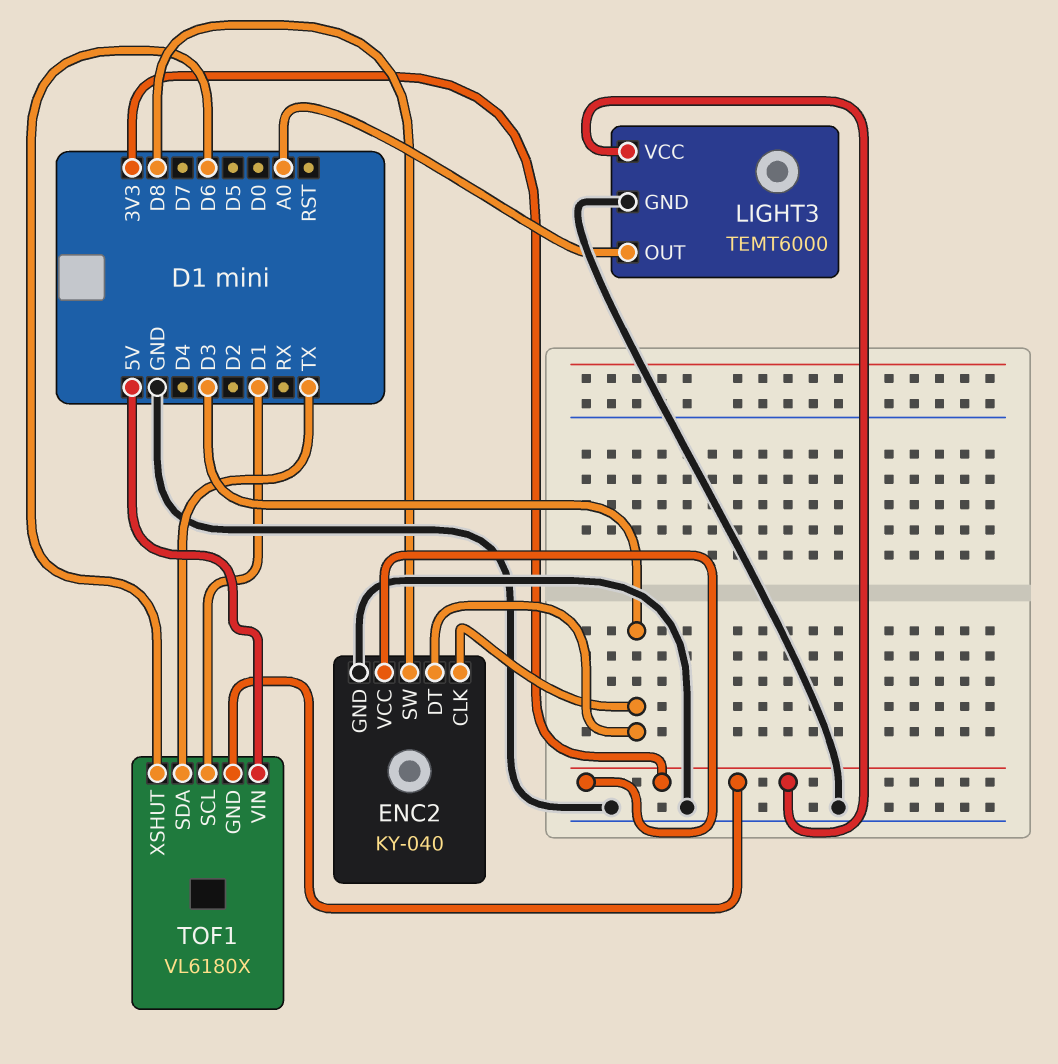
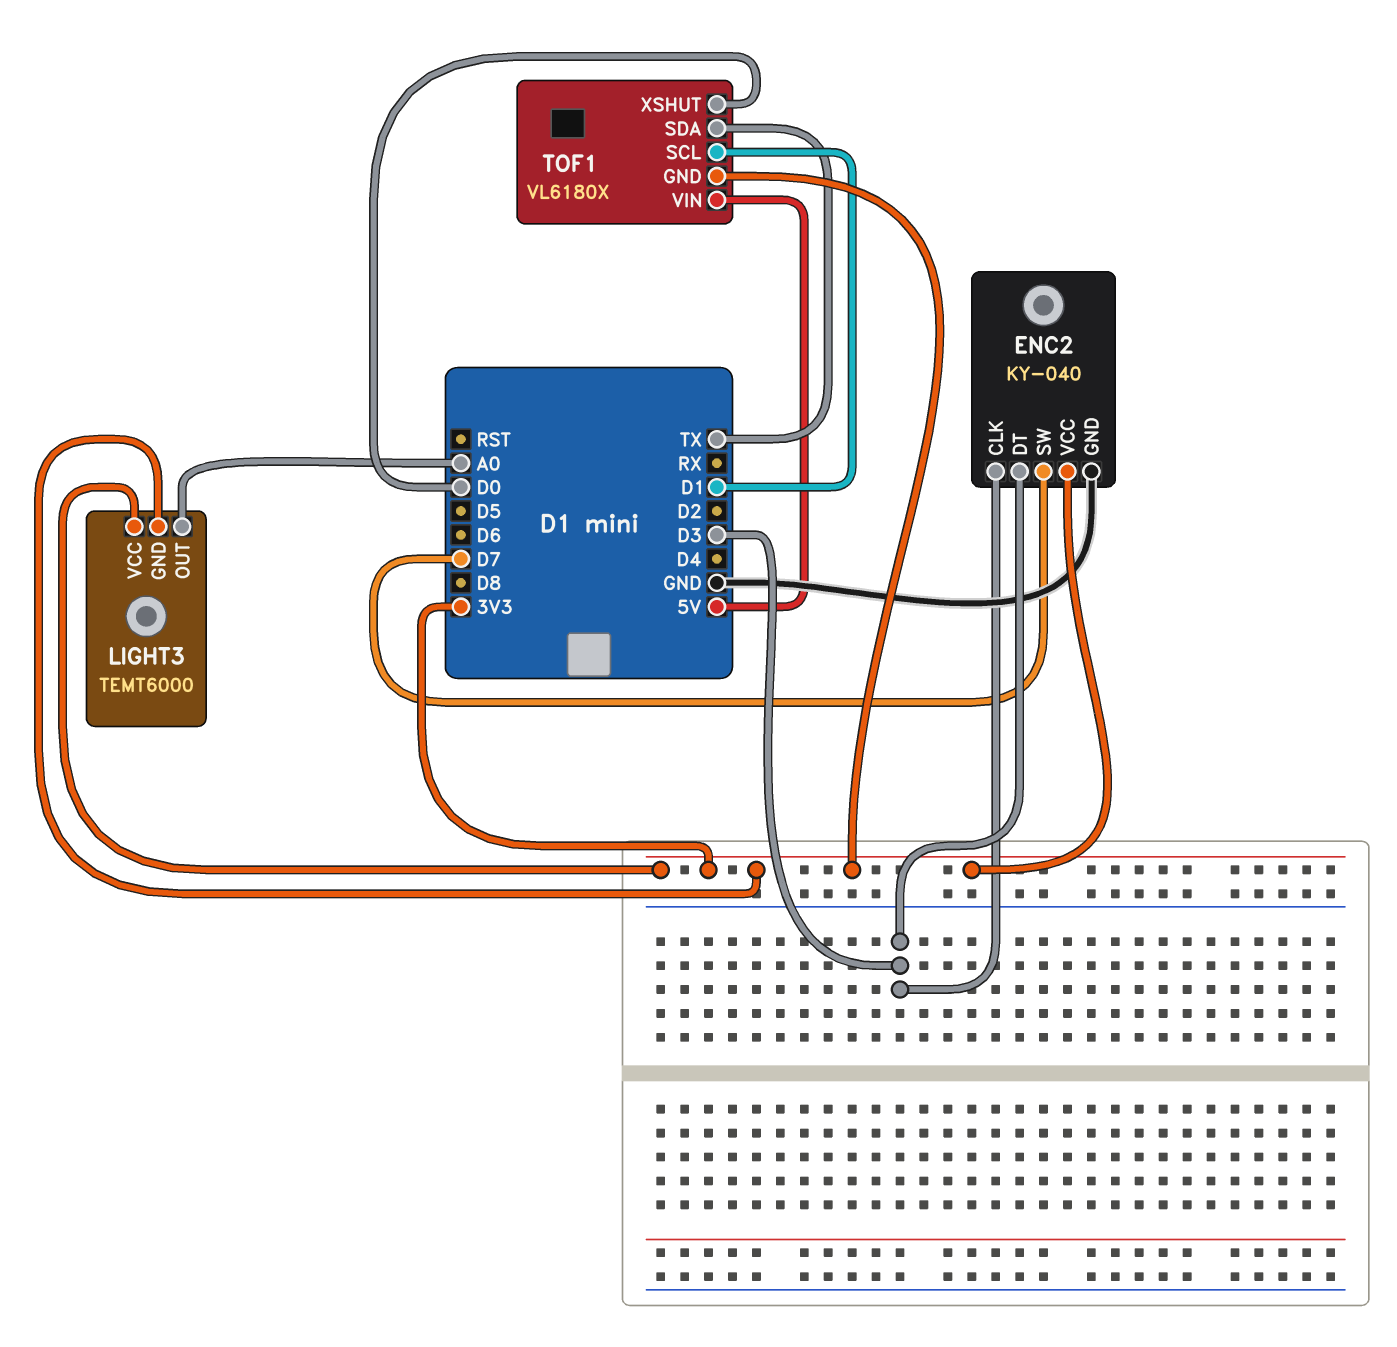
ENC2 pin SW: D8 -> D7
LIGHT3 pin GND: GND -> 3V3
TOF1 pin XSHUT: D6 -> D0

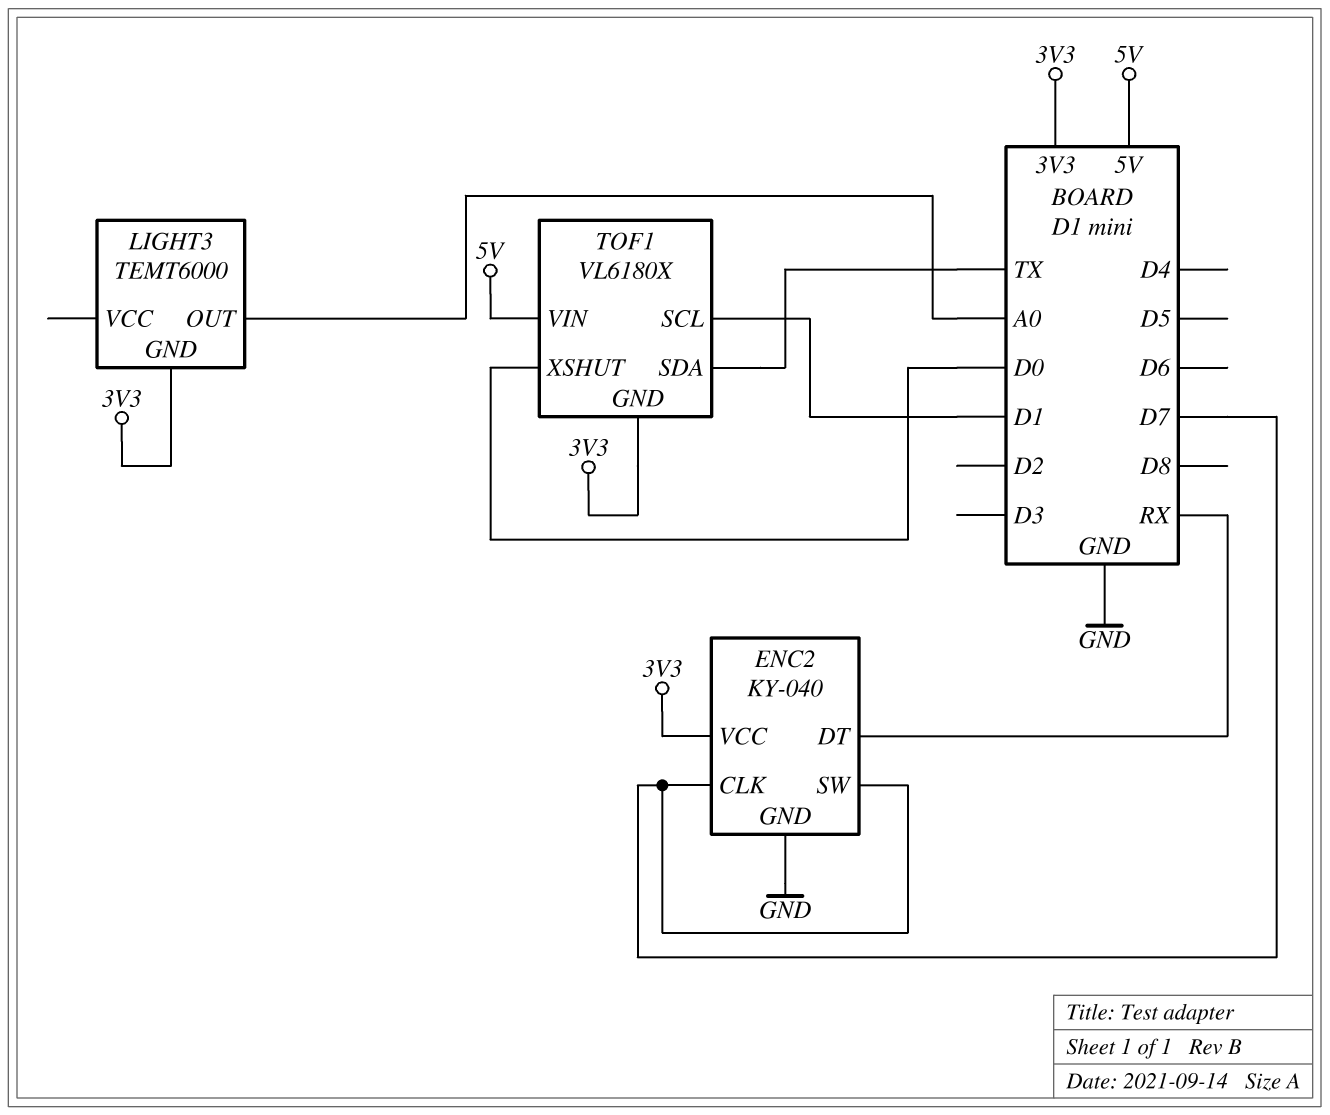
ENC2 pin CLK: D3 -> D7
ENC2 pin DT: D3 -> RX
LIGHT3 pin VCC: 3V3 -> none

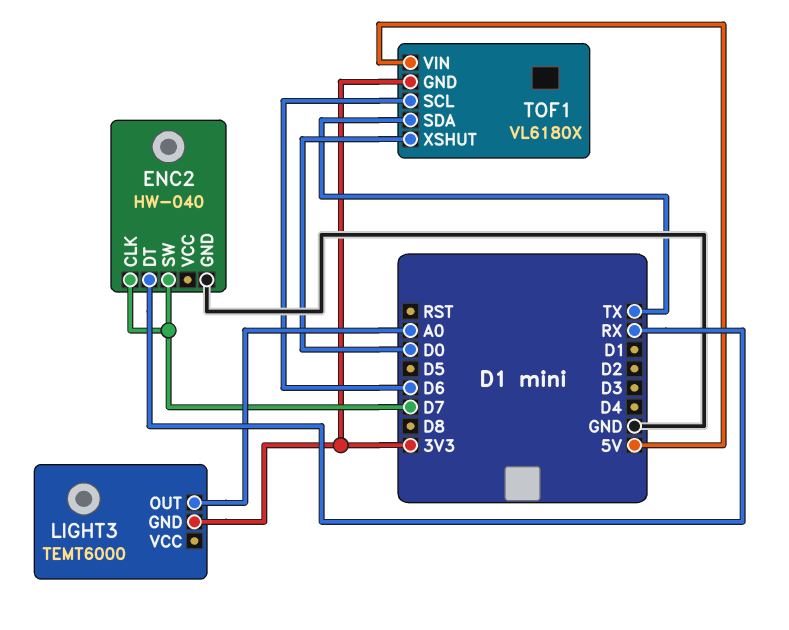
ENC2: KY-040 -> HW-040
ENC2 pin VCC: 3V3 -> none
TOF1 pin SCL: D1 -> D6

